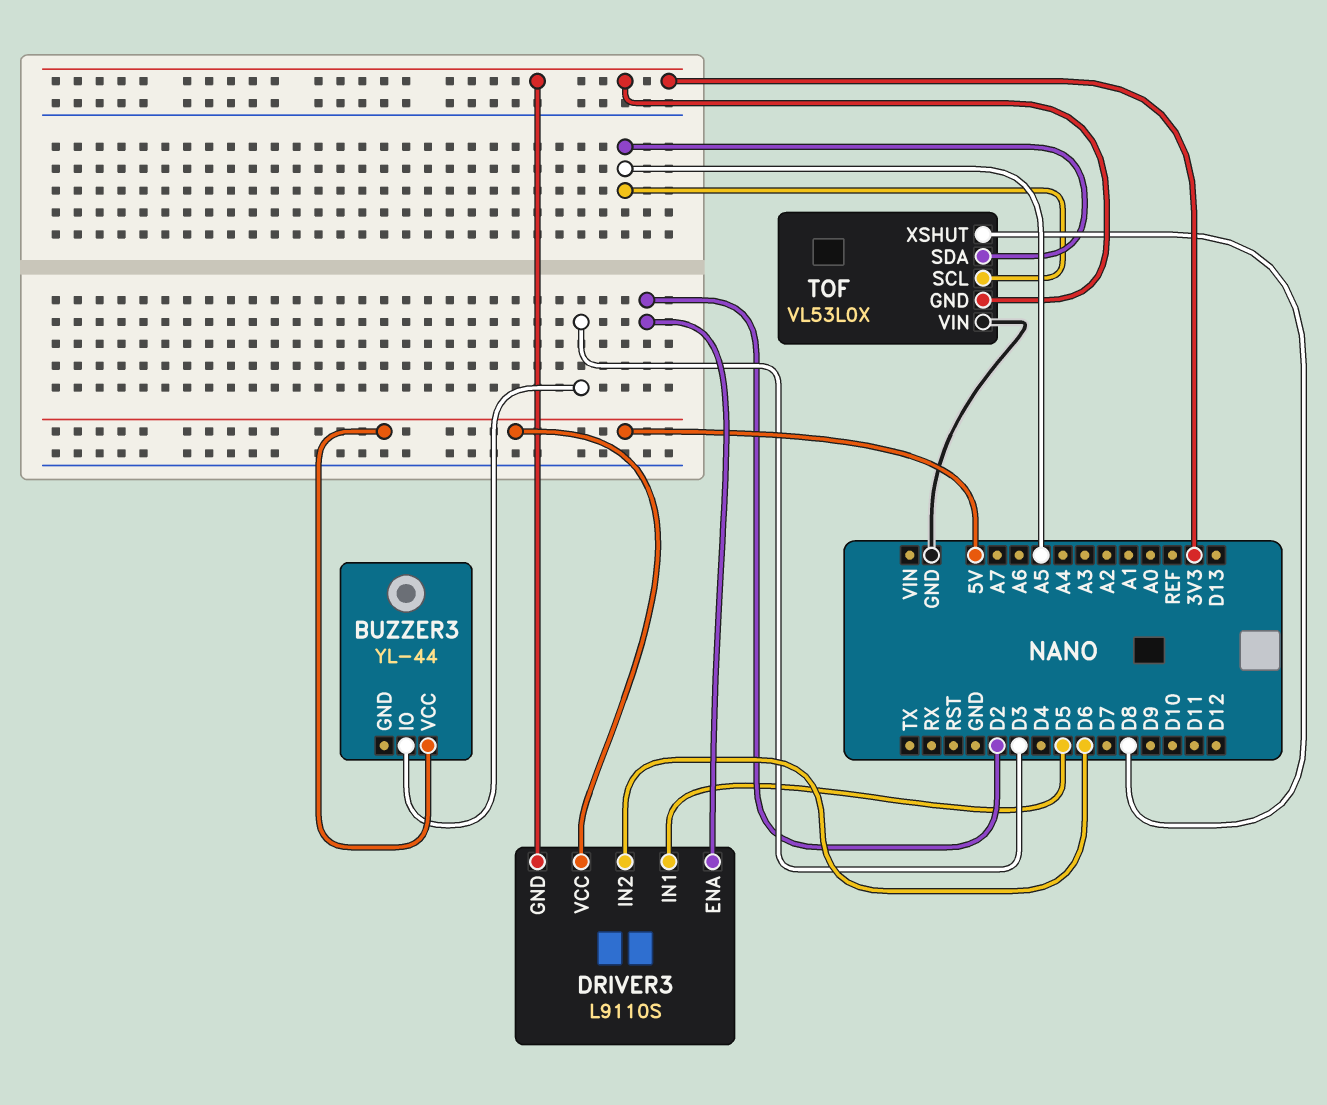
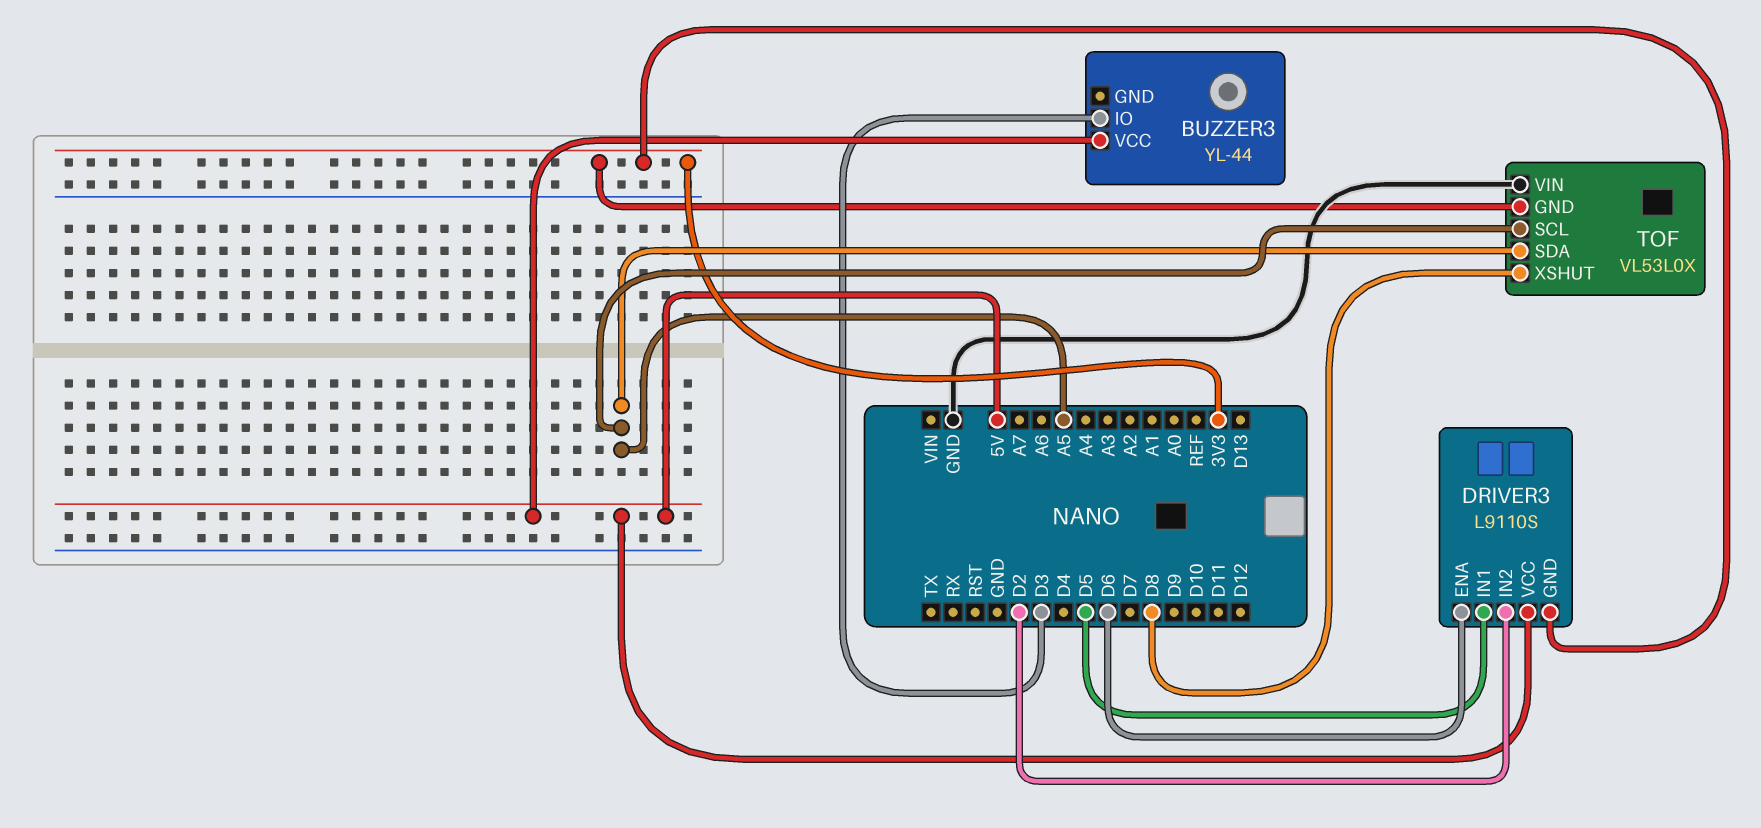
DRIVER3 pin ENA: D2 -> D6
DRIVER3 pin IN2: D6 -> D2

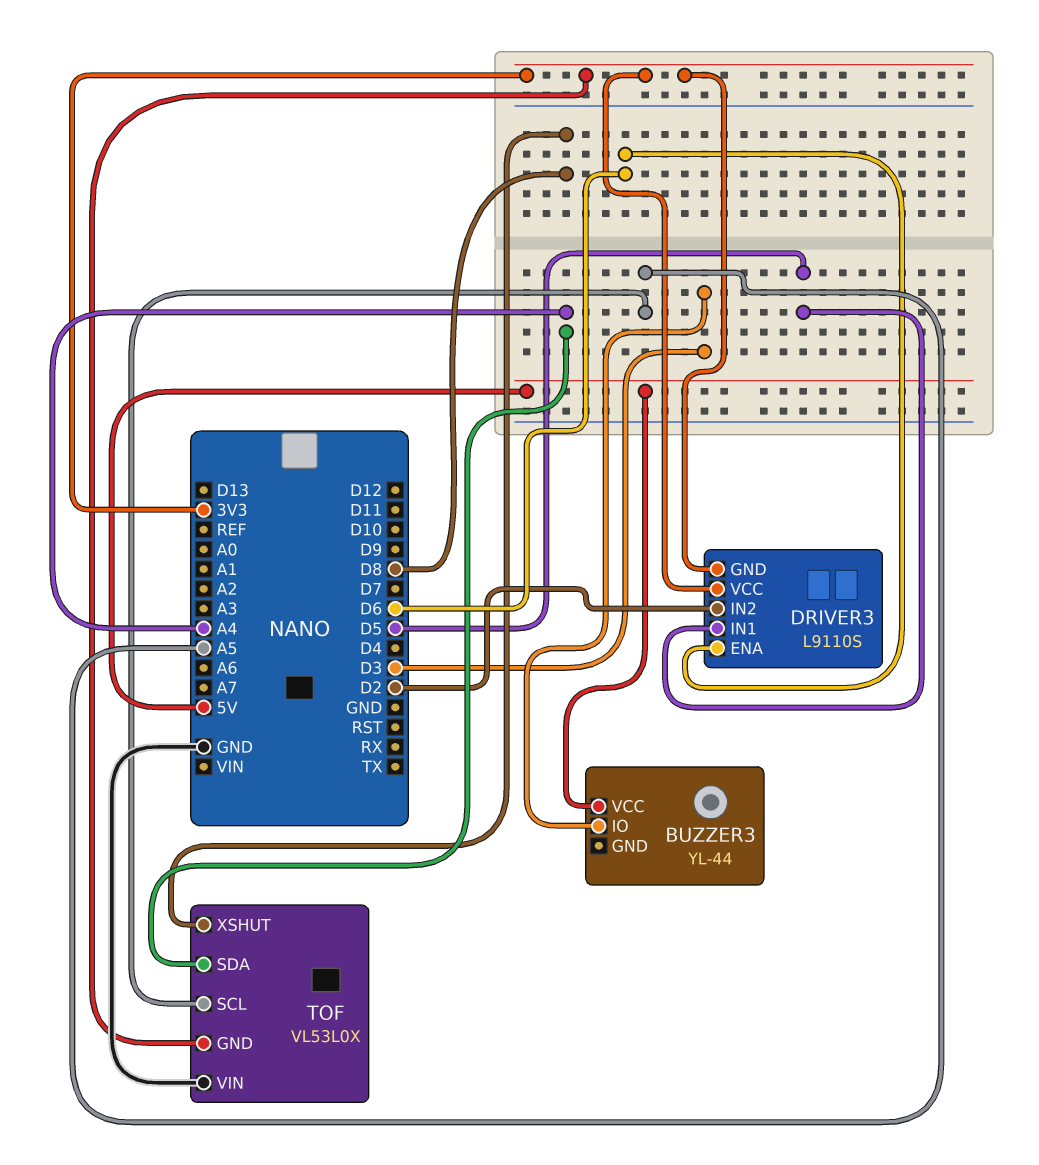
DRIVER3 pin VCC: 5V -> 3V3
TOF pin SDA: A5 -> A4

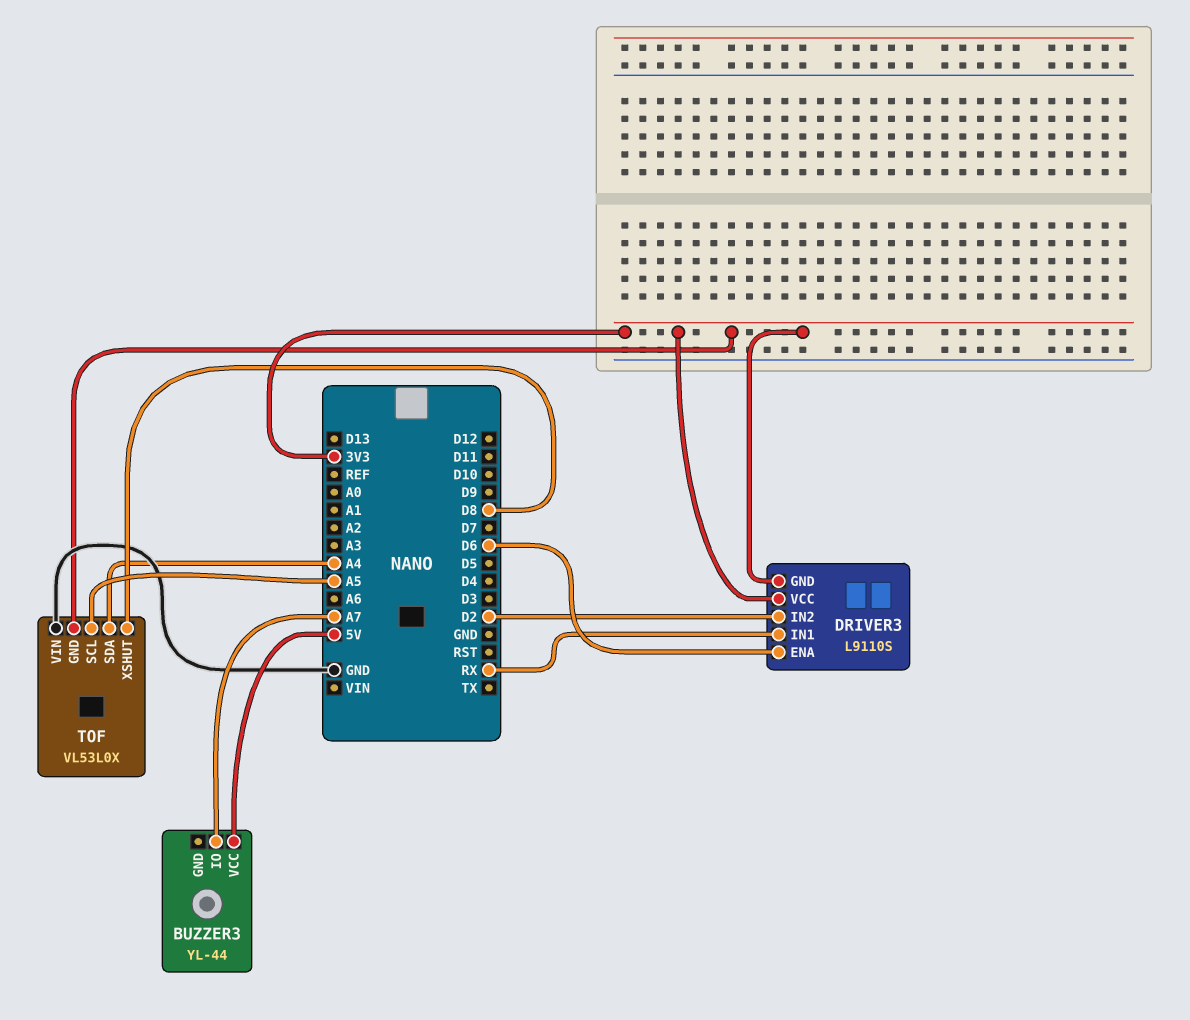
BUZZER3 pin IO: D3 -> A7
DRIVER3 pin IN1: D5 -> RX

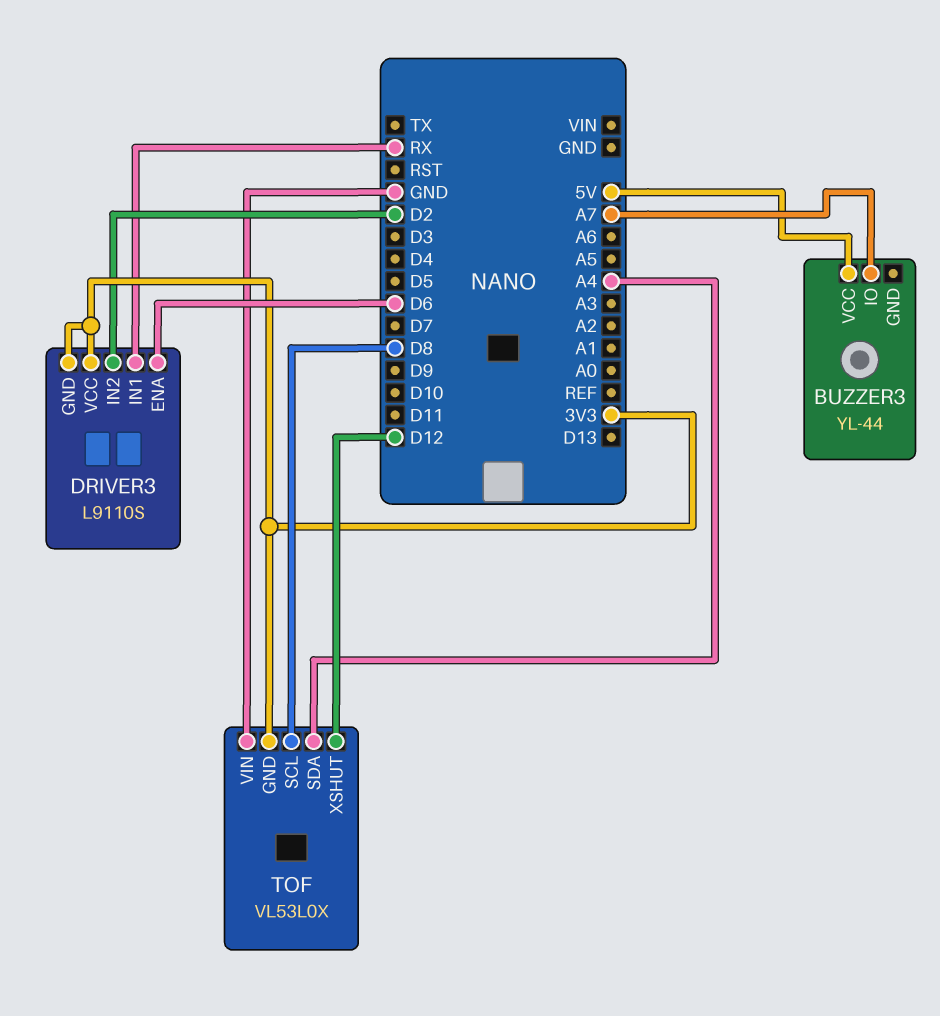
TOF pin SCL: A5 -> D8
TOF pin XSHUT: D8 -> D12

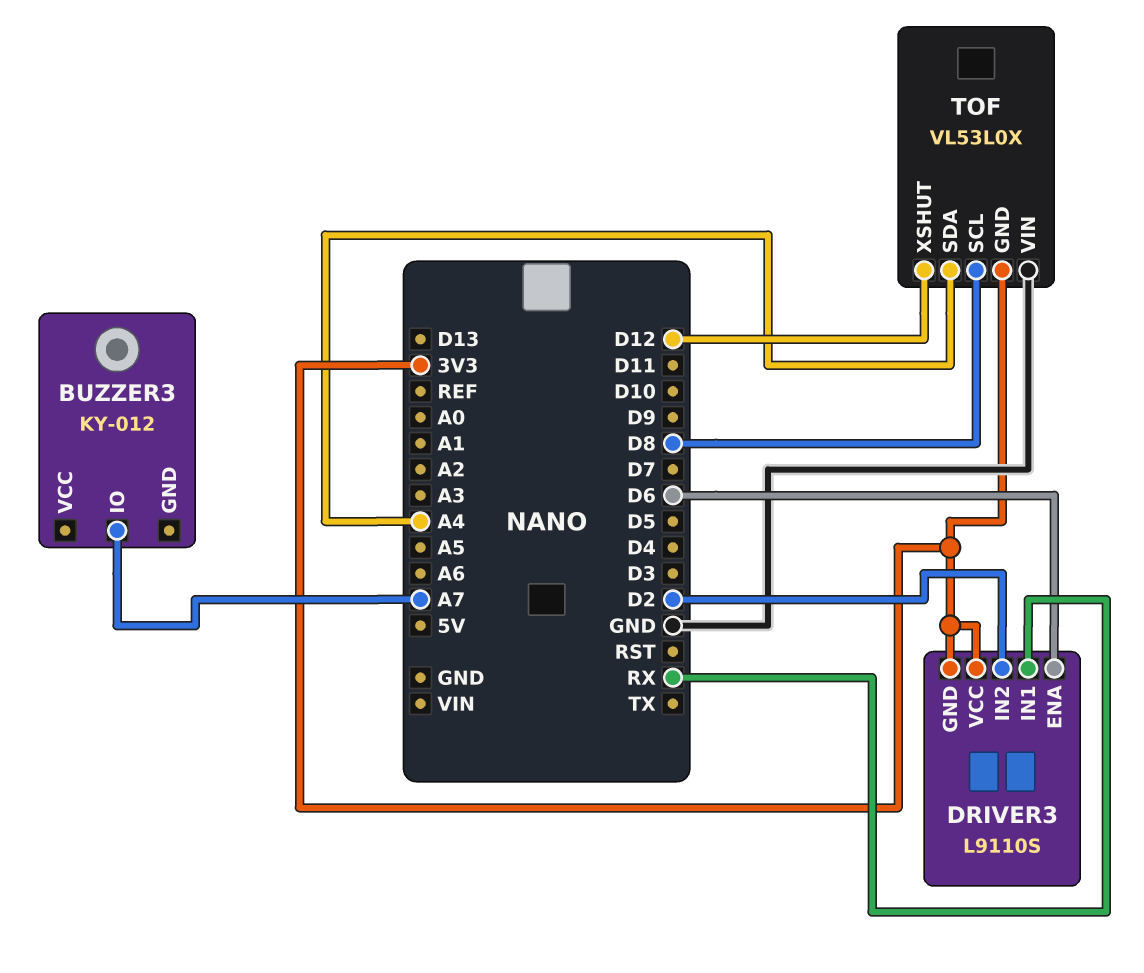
BUZZER3: YL-44 -> KY-012
BUZZER3 pin VCC: 5V -> none

